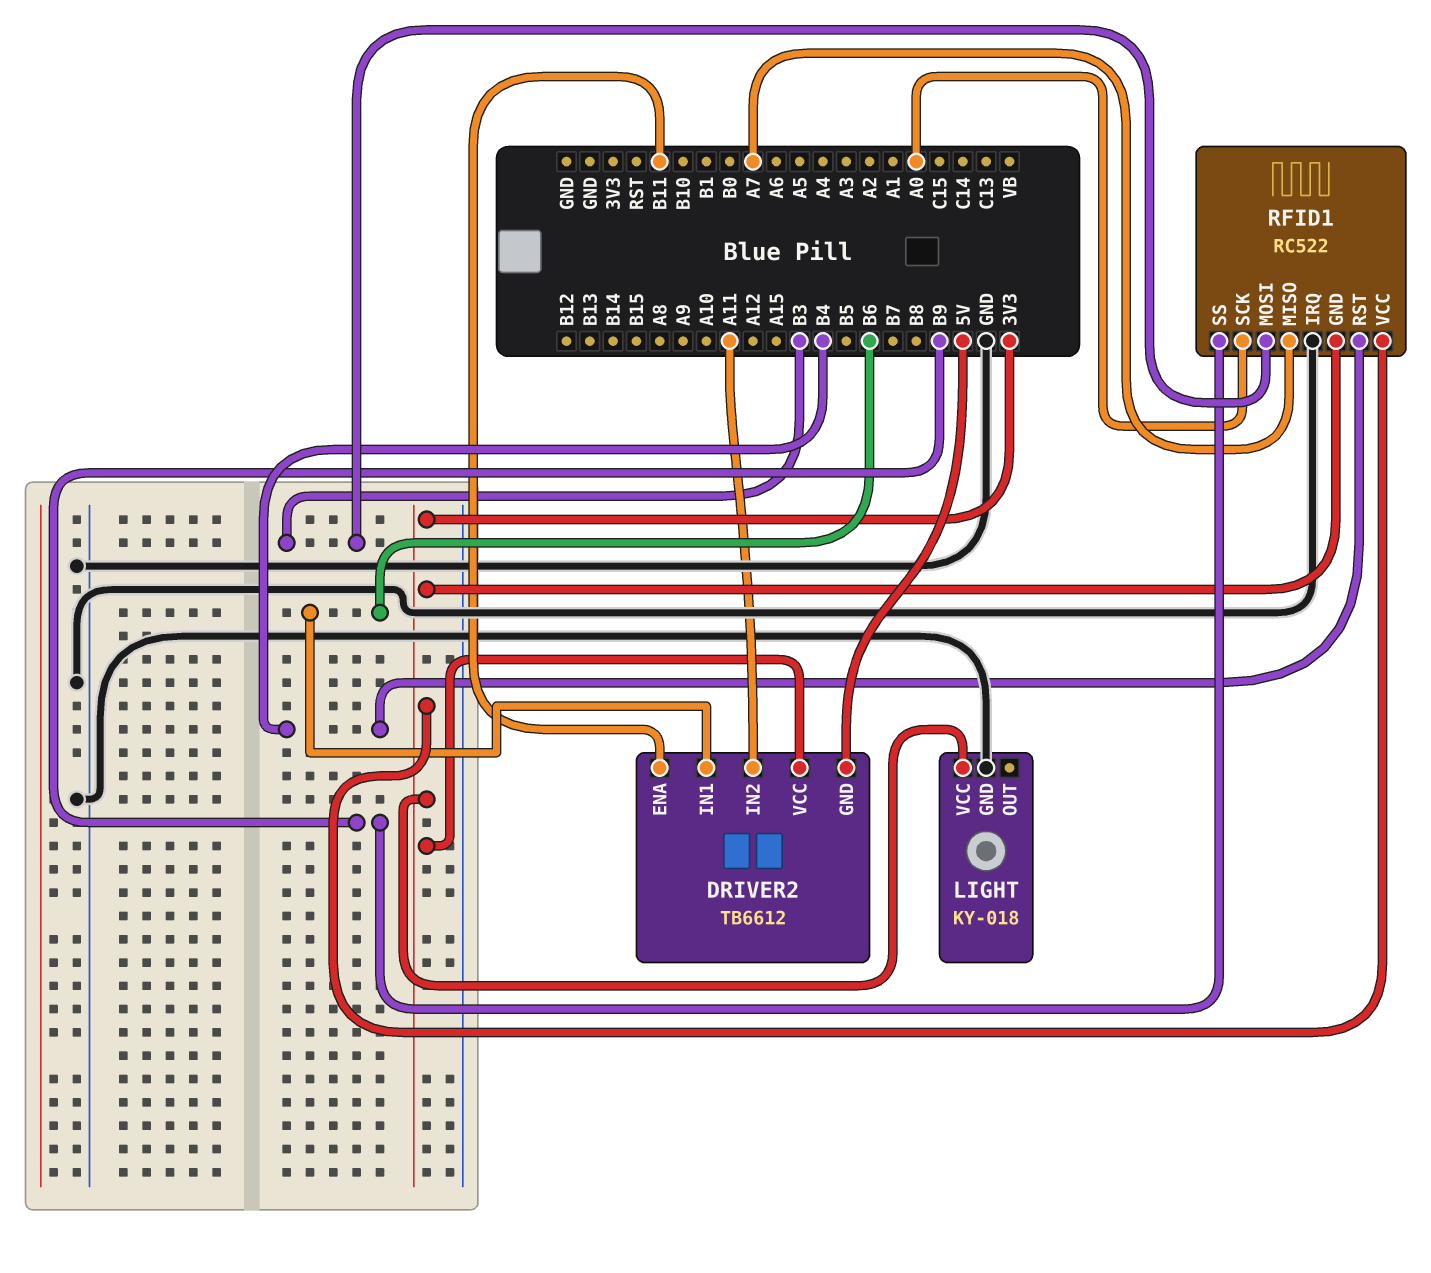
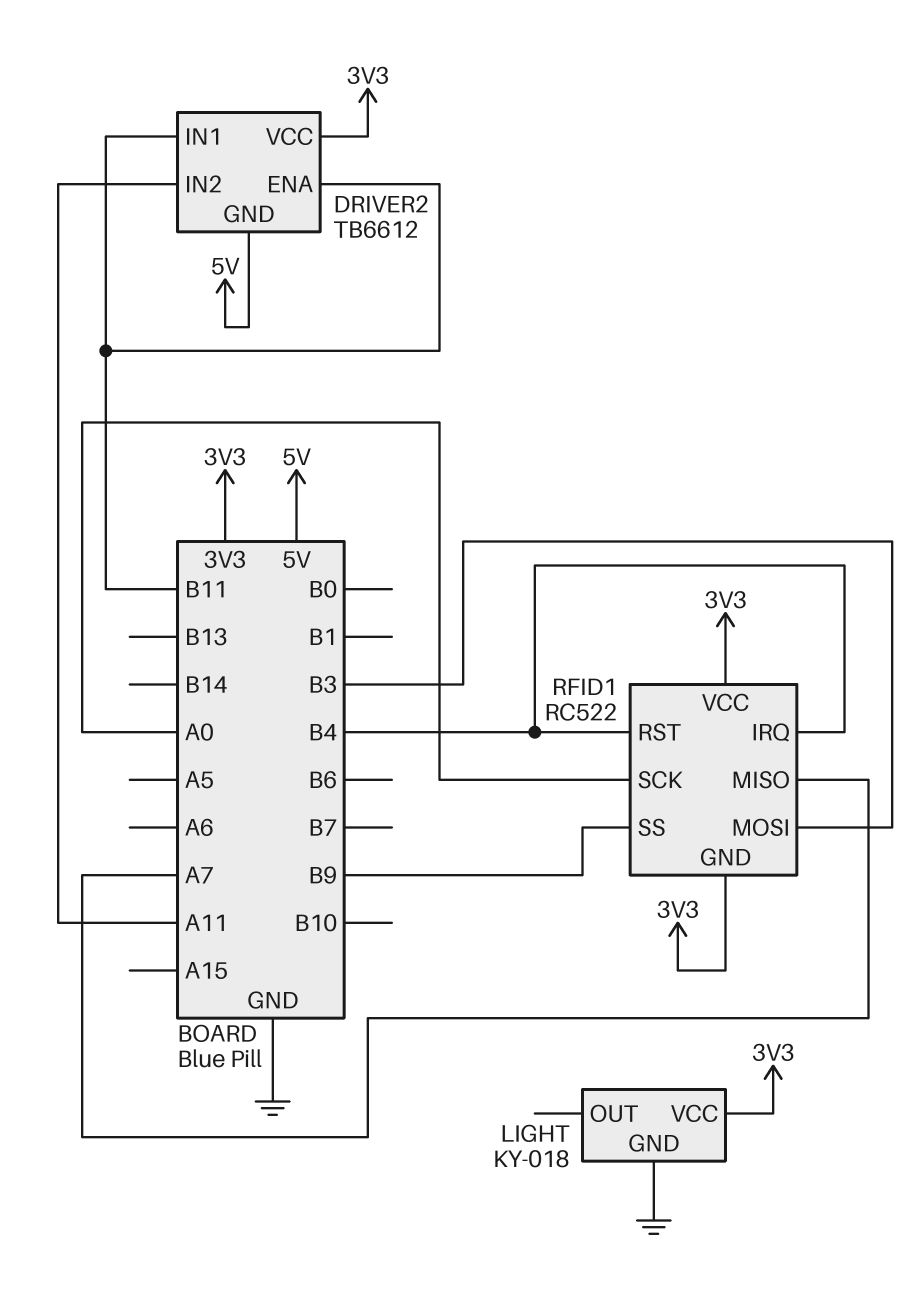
DRIVER2 pin IN1: B6 -> B11
RFID1 pin IRQ: GND -> B4

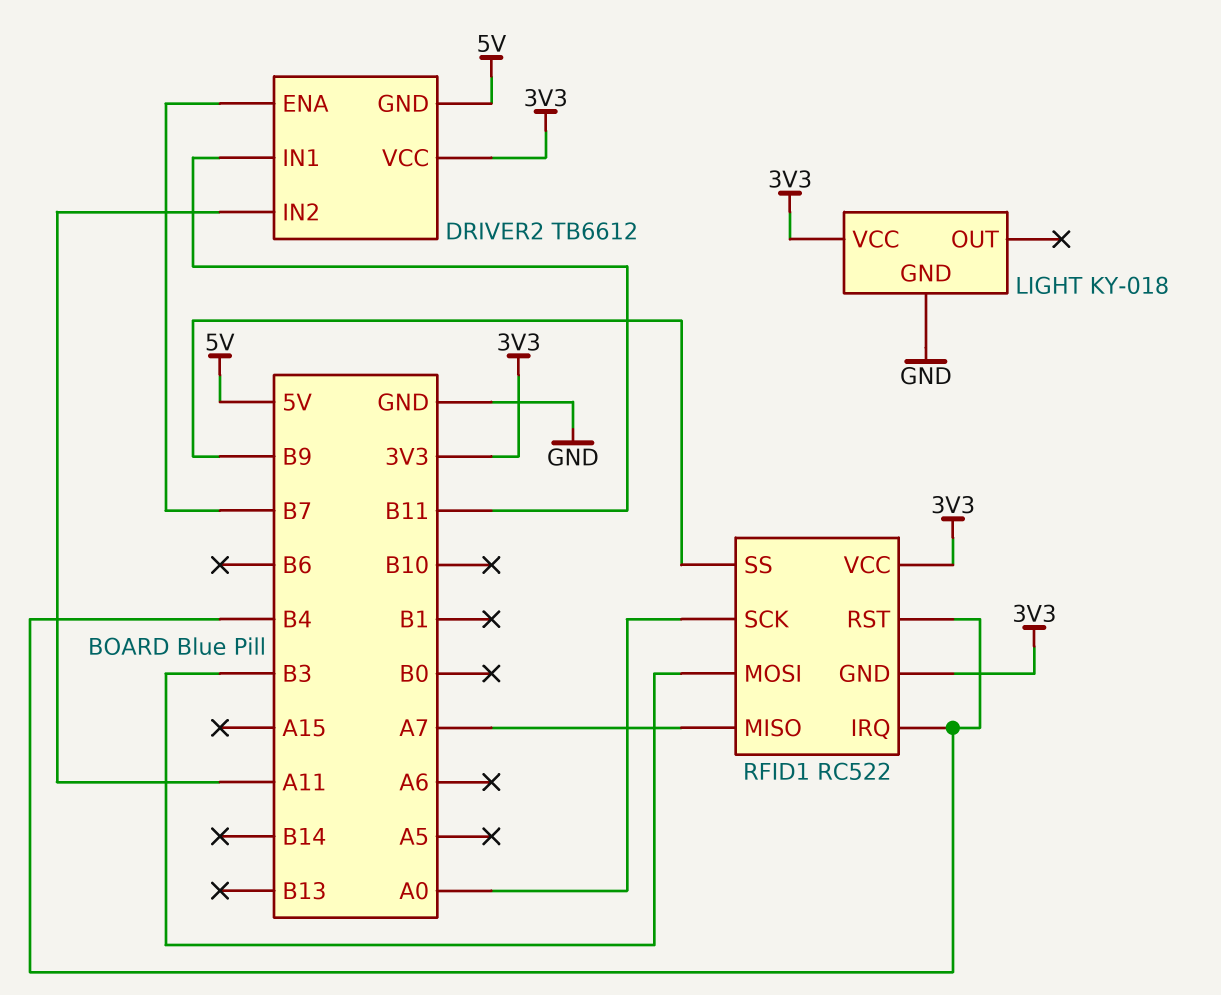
DRIVER2 pin ENA: B11 -> B7

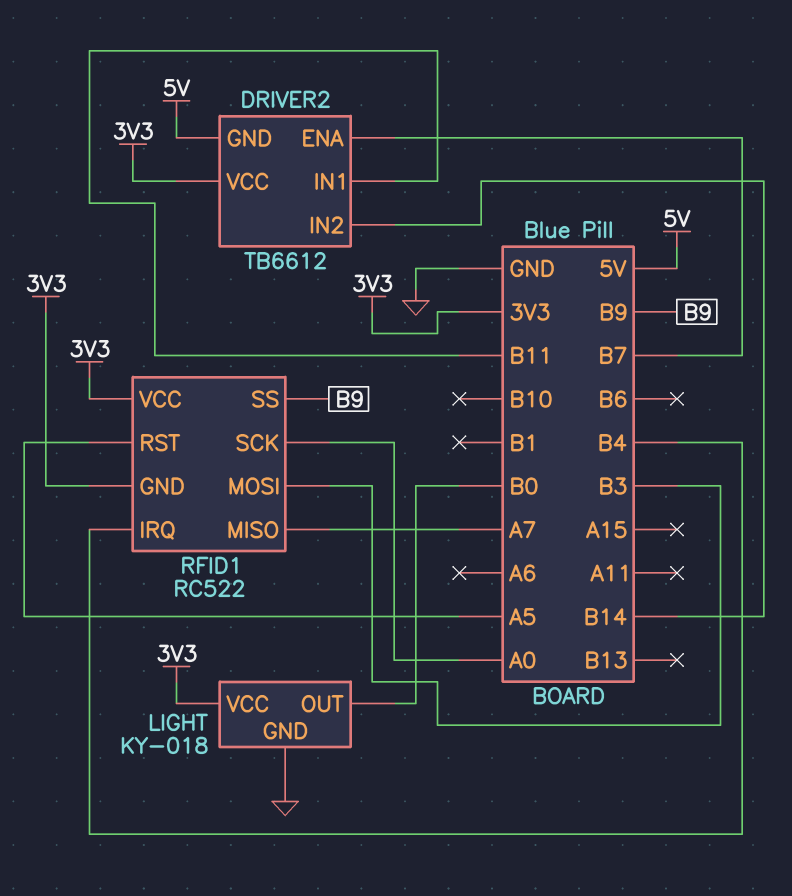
DRIVER2 pin IN2: A11 -> B14
LIGHT pin OUT: none -> B0
RFID1 pin RST: B4 -> A5

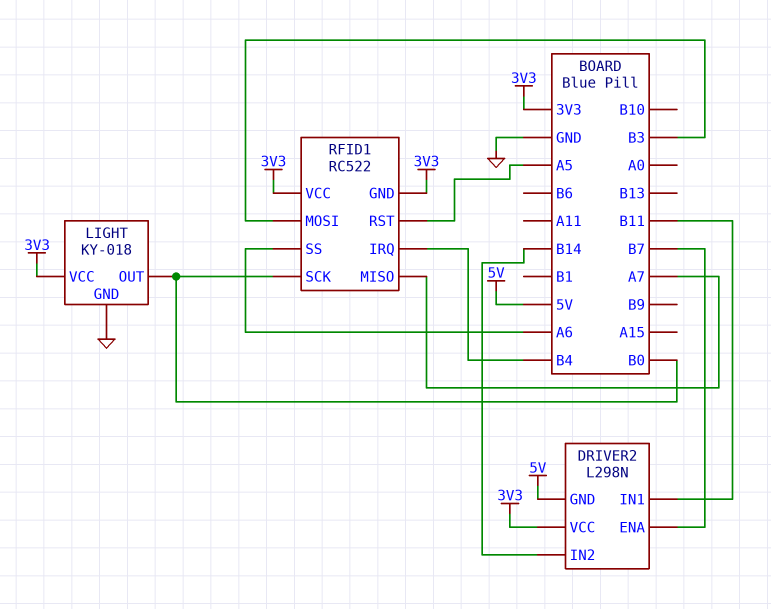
DRIVER2: TB6612 -> L298N
RFID1 pin SCK: A0 -> B0
RFID1 pin SS: B9 -> A6

